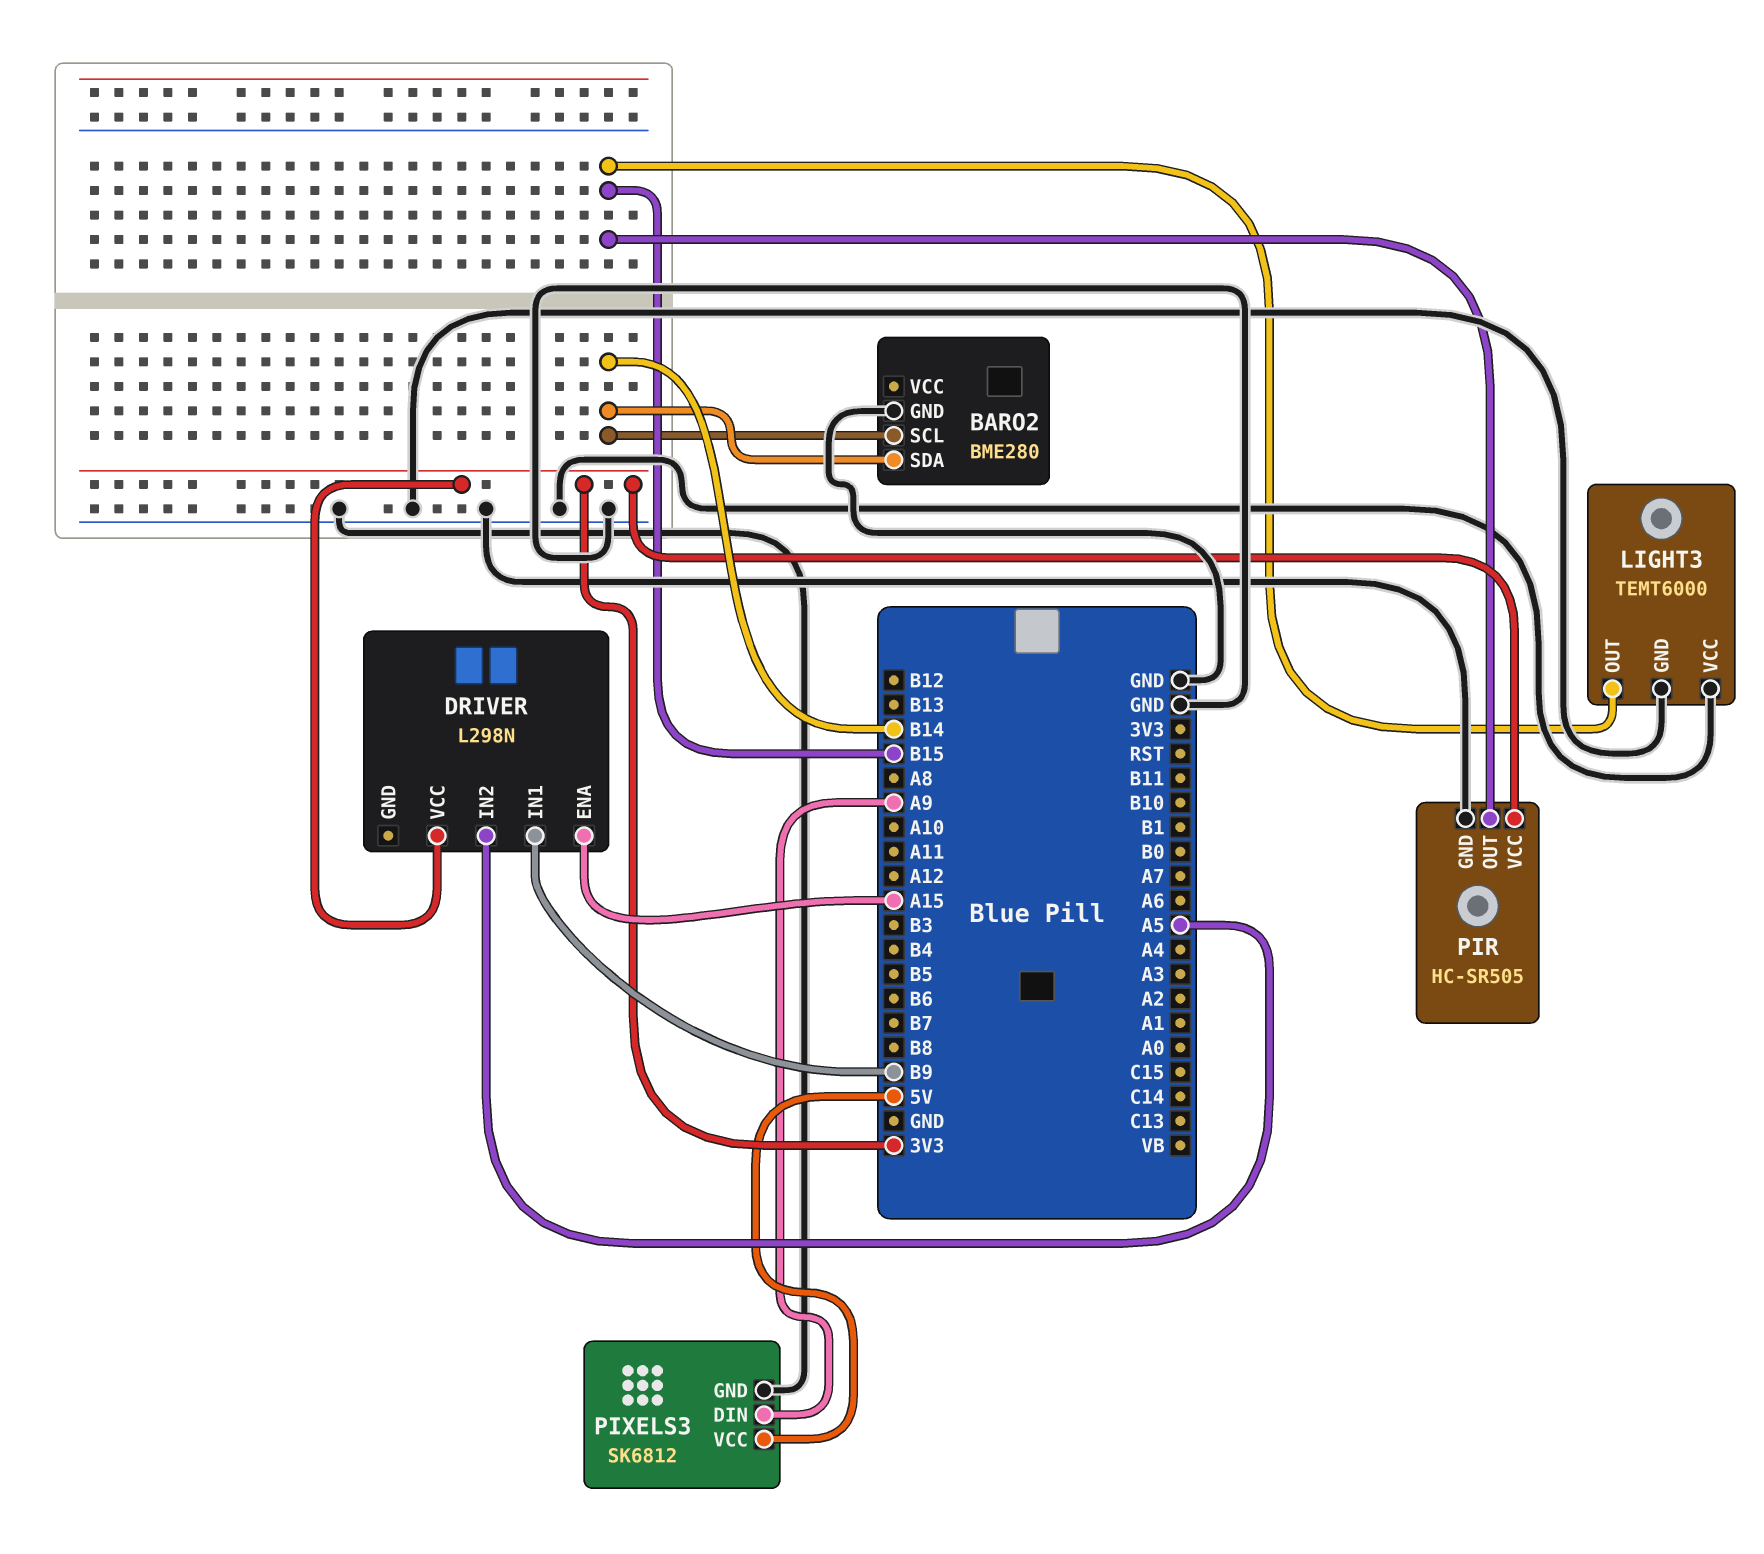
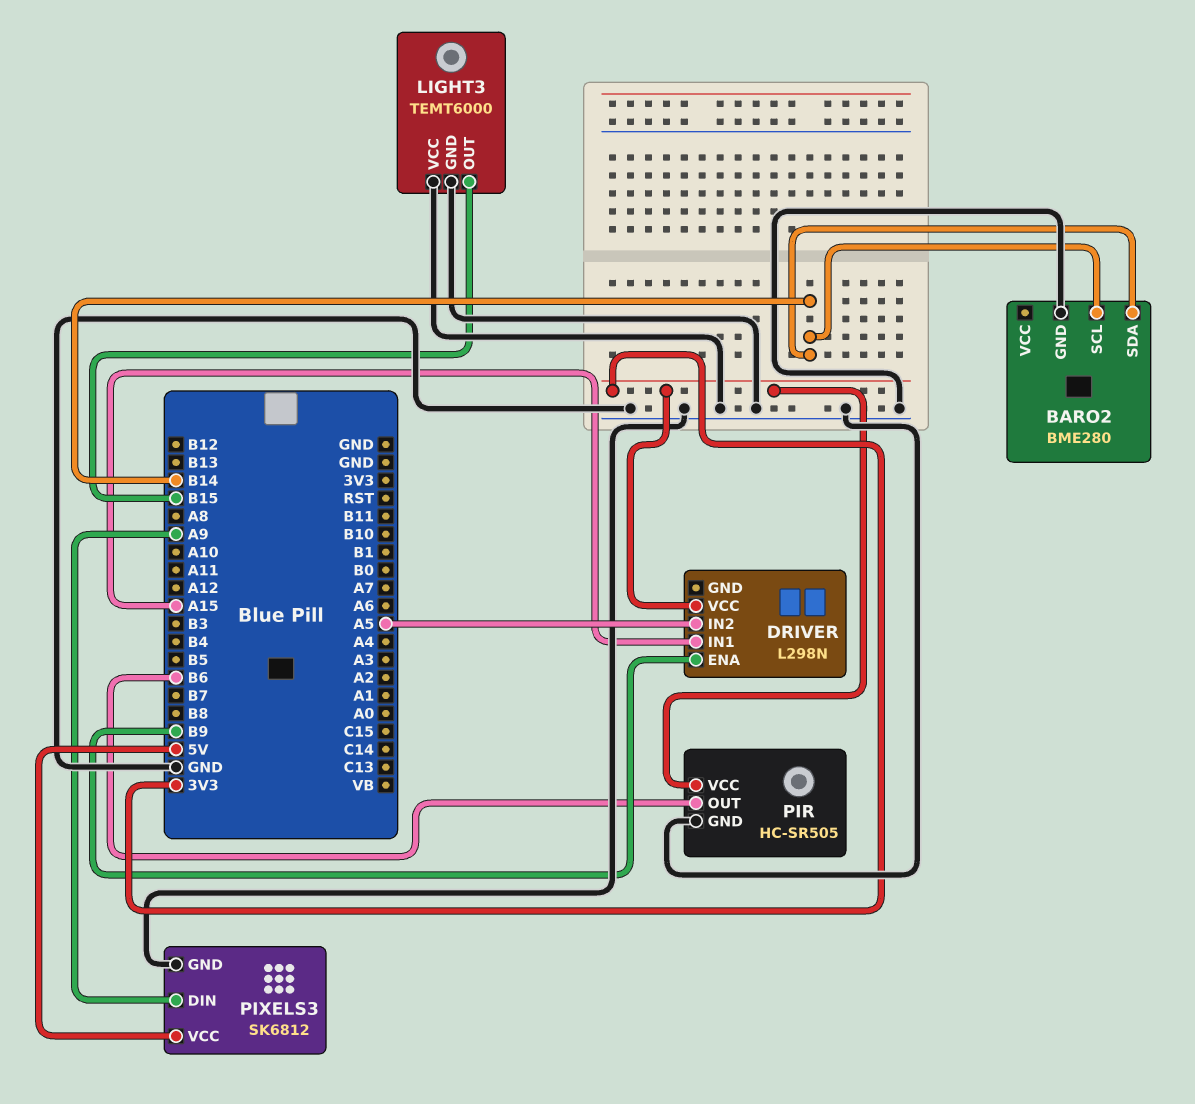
DRIVER pin ENA: A15 -> B9
DRIVER pin IN1: B9 -> A15
PIR pin OUT: B15 -> B6

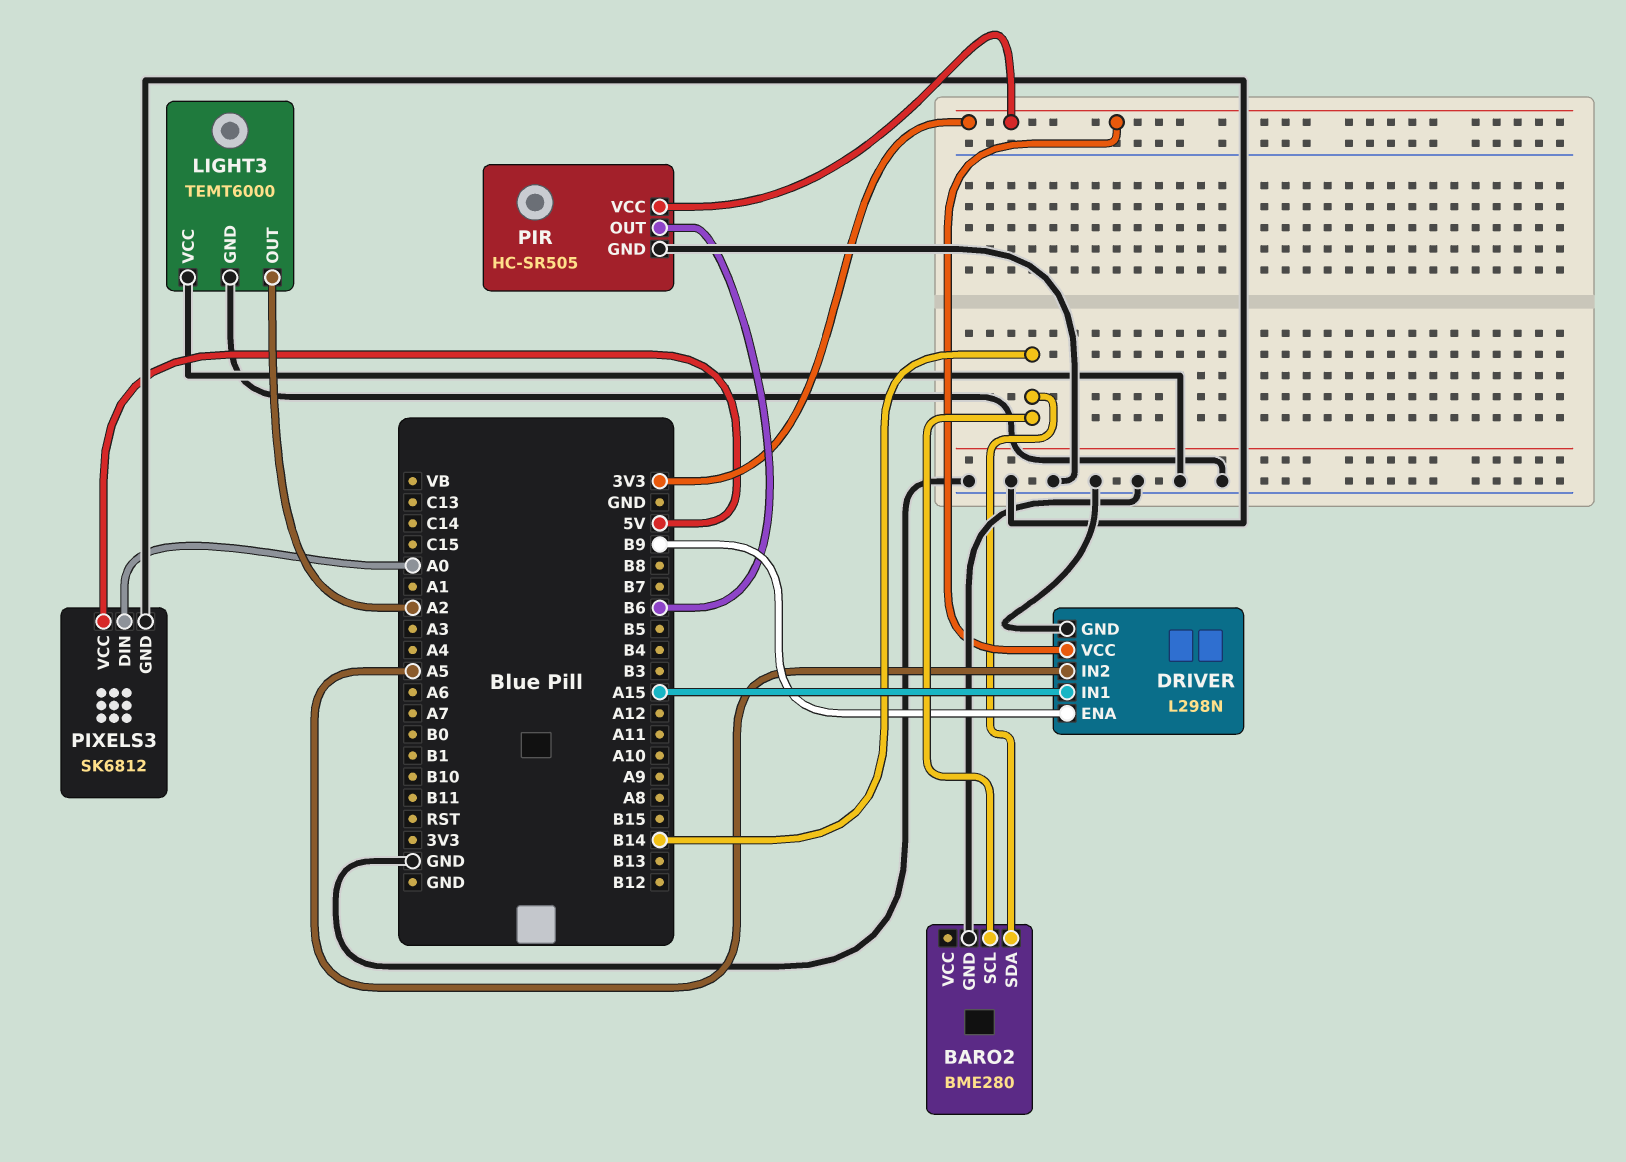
DRIVER pin GND: none -> GND
LIGHT3 pin OUT: B15 -> A2
PIXELS3 pin DIN: A9 -> A0

